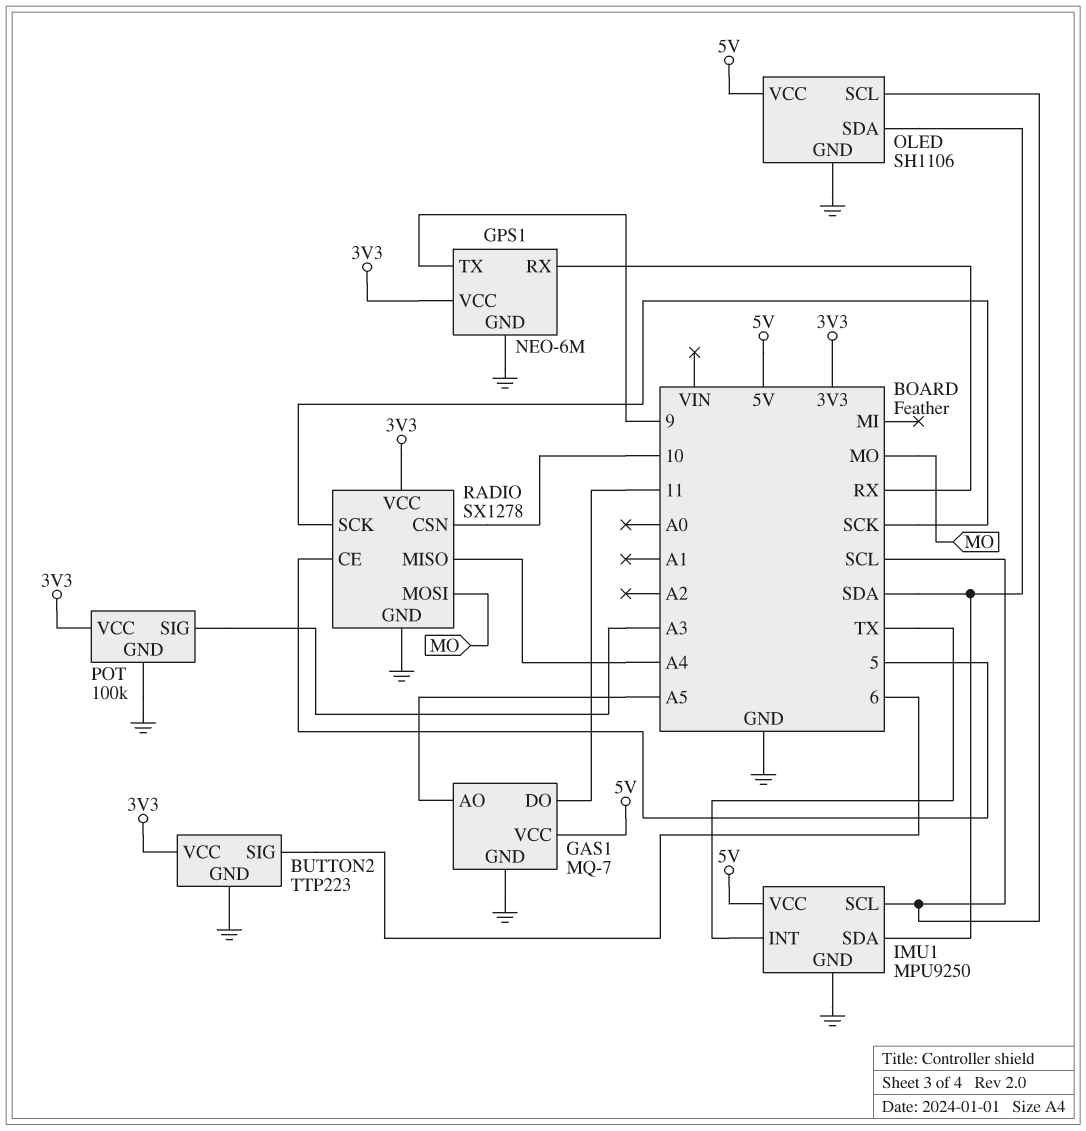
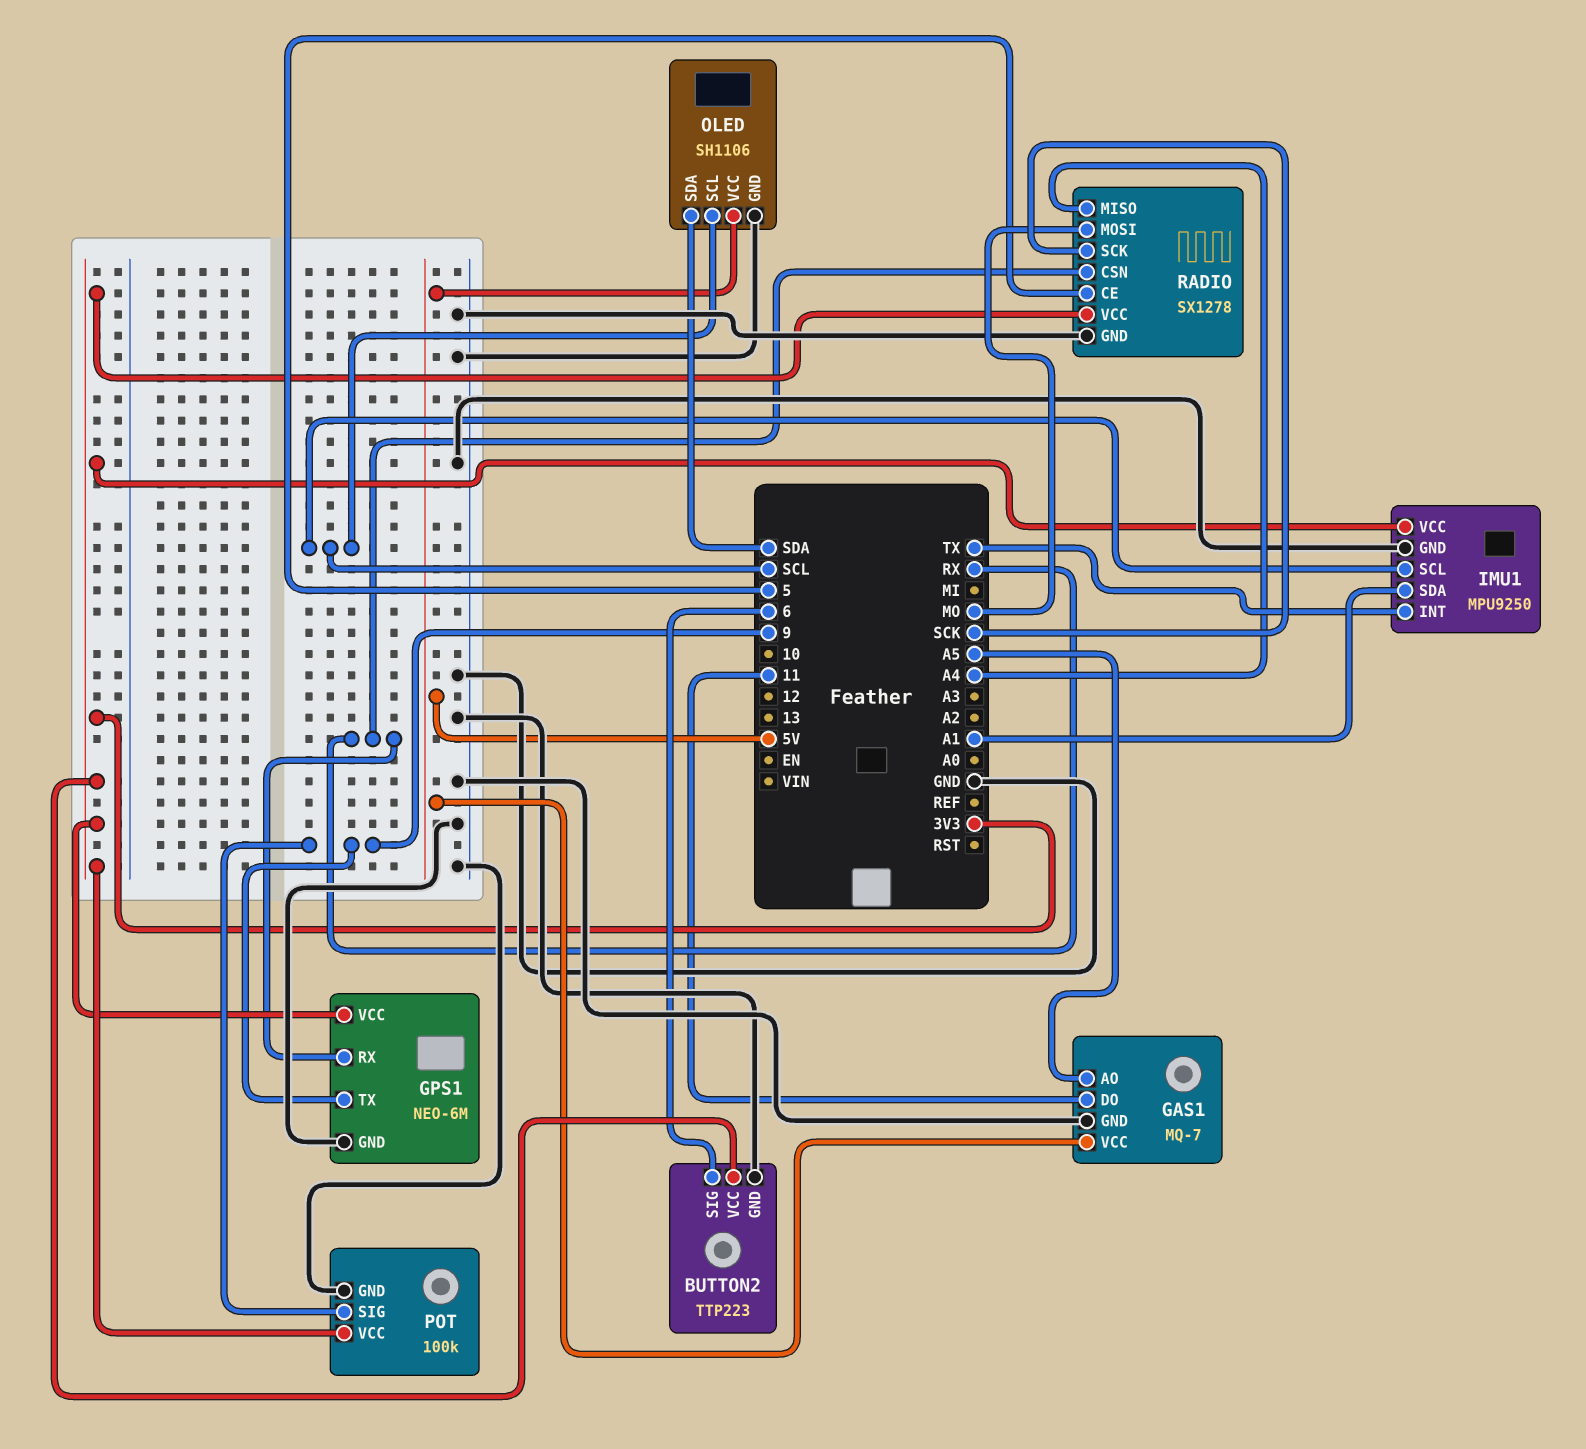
IMU1 pin SDA: SDA -> A1
IMU1 pin VCC: 5V -> 3V3
POT pin SIG: A3 -> 9
RADIO pin CSN: 10 -> RX

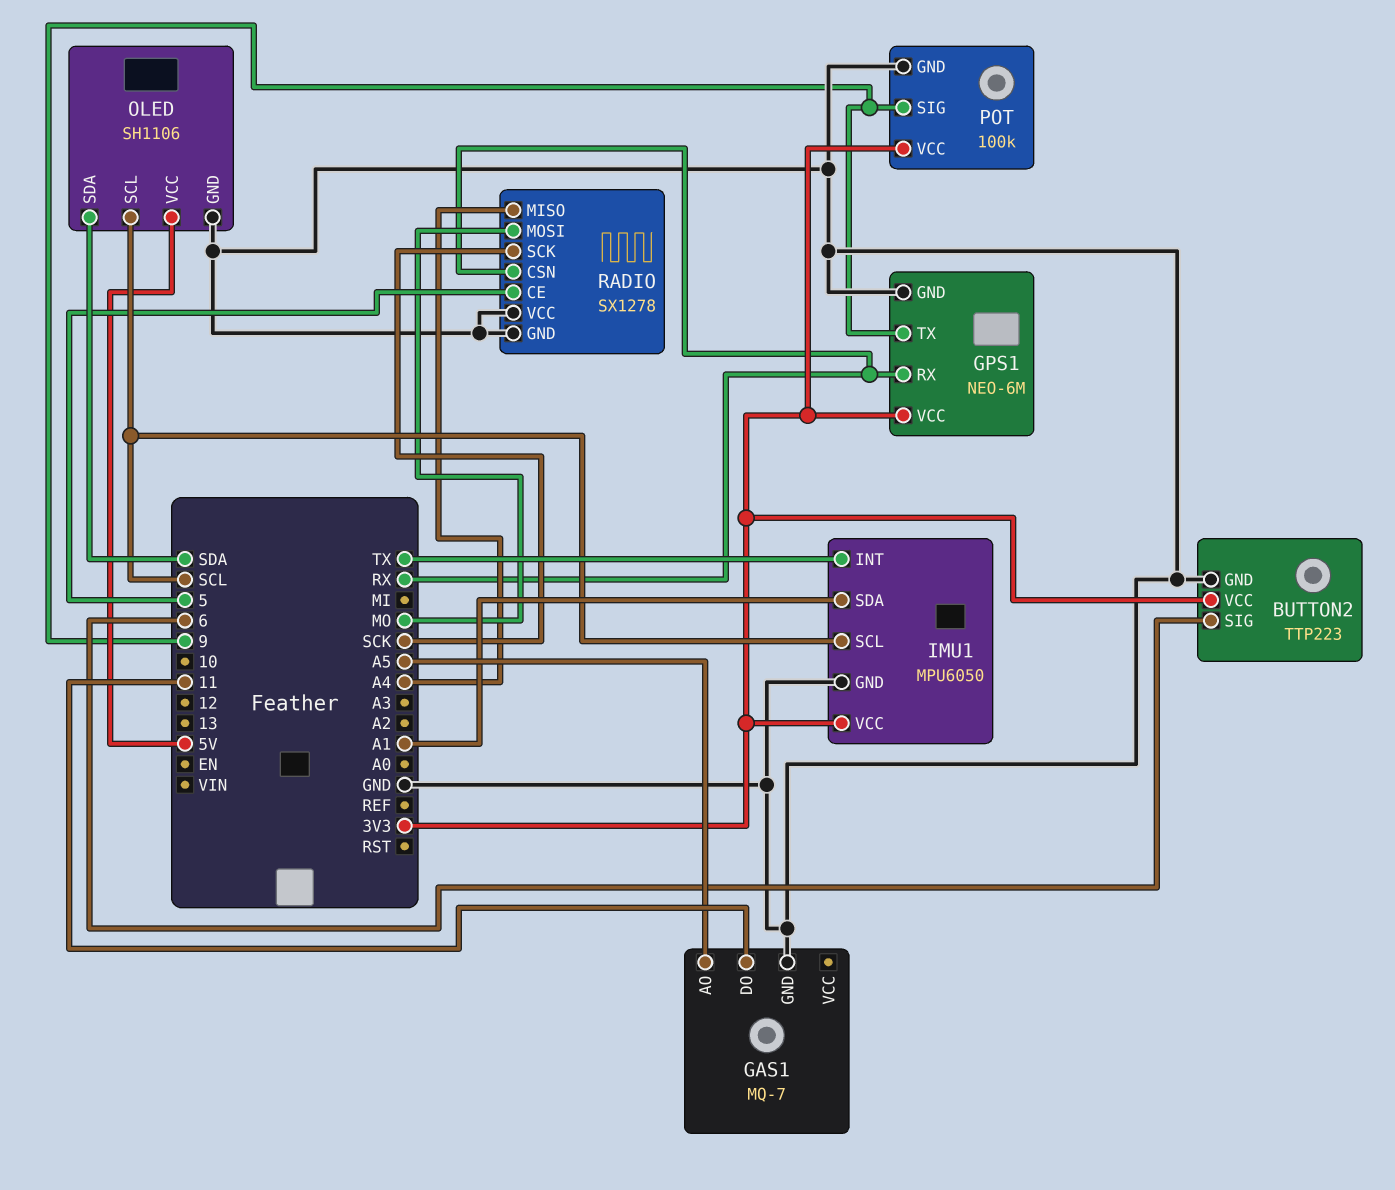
GAS1 pin VCC: 5V -> none
IMU1: MPU9250 -> MPU6050
RADIO pin VCC: 3V3 -> GND

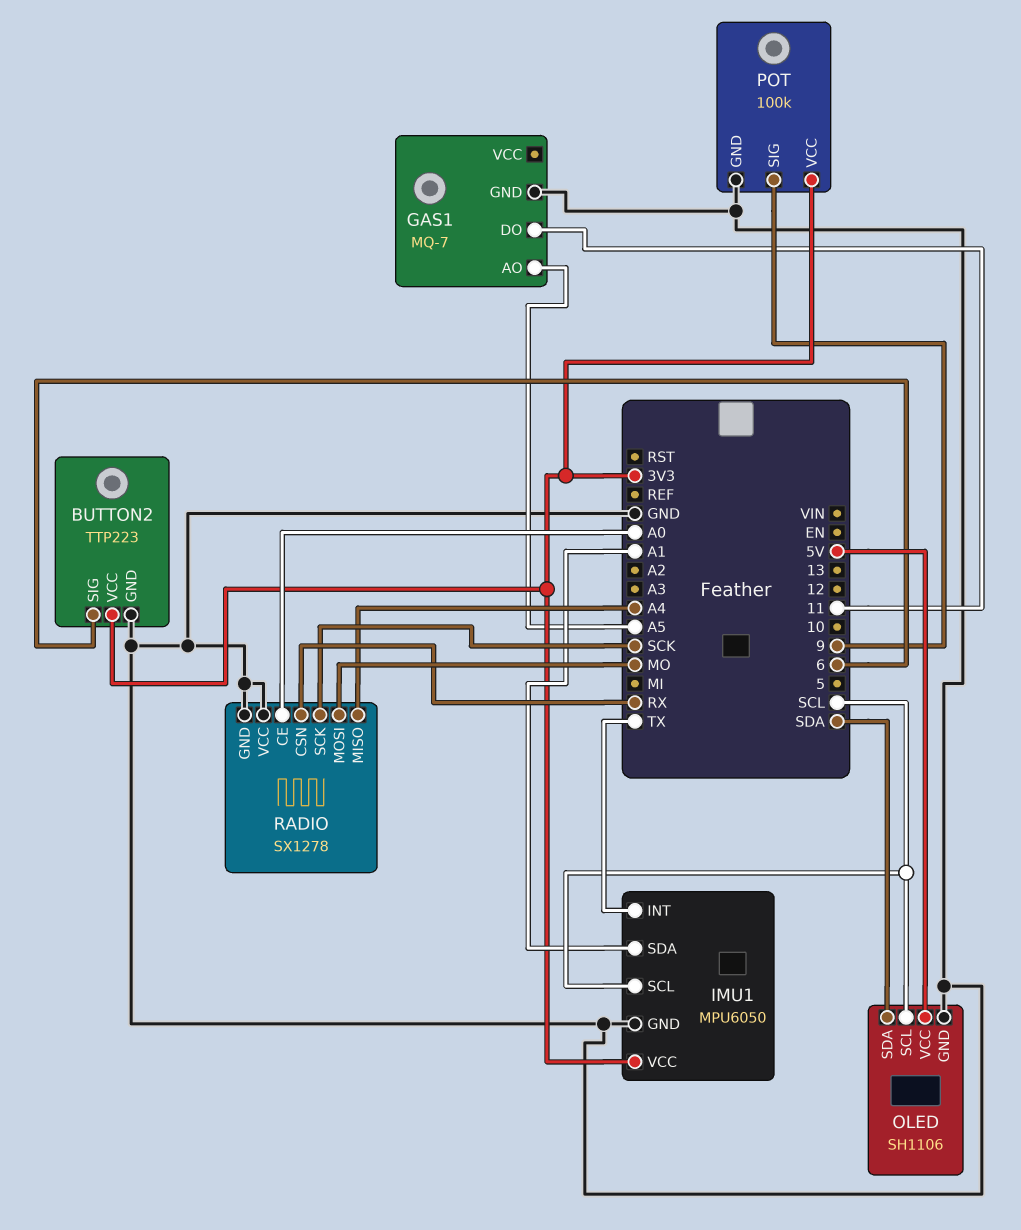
GPS1: NEO-6M -> none
GPS1 pin GND: GND -> none
GPS1 pin RX: RX -> none
GPS1 pin TX: 9 -> none
GPS1 pin VCC: 3V3 -> none
RADIO pin CE: 5 -> A0

